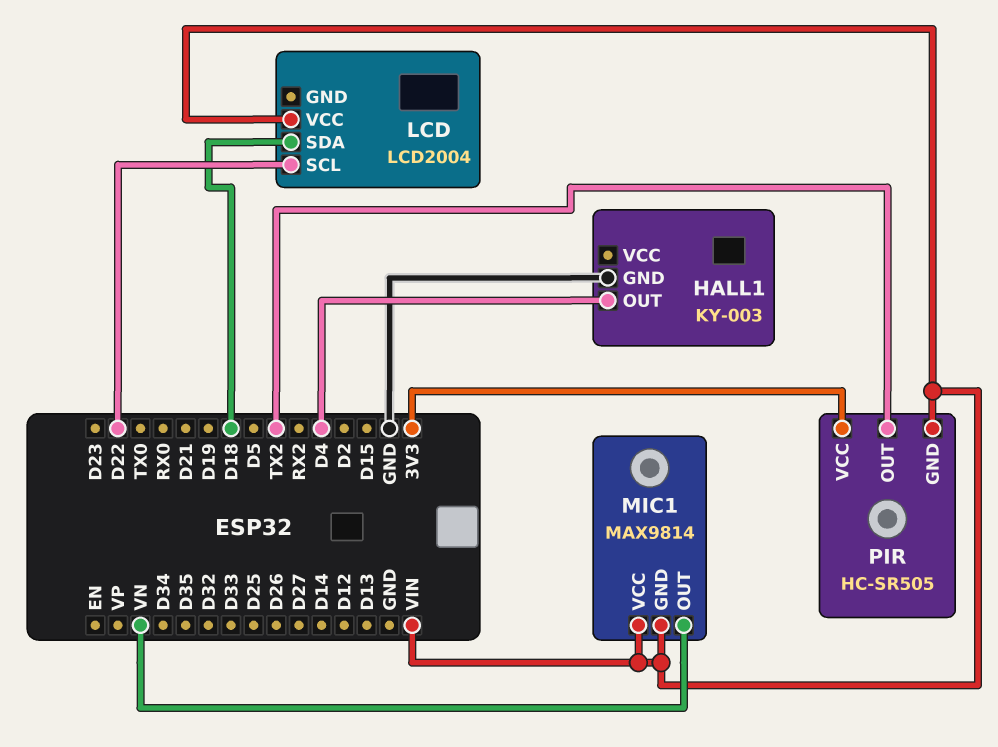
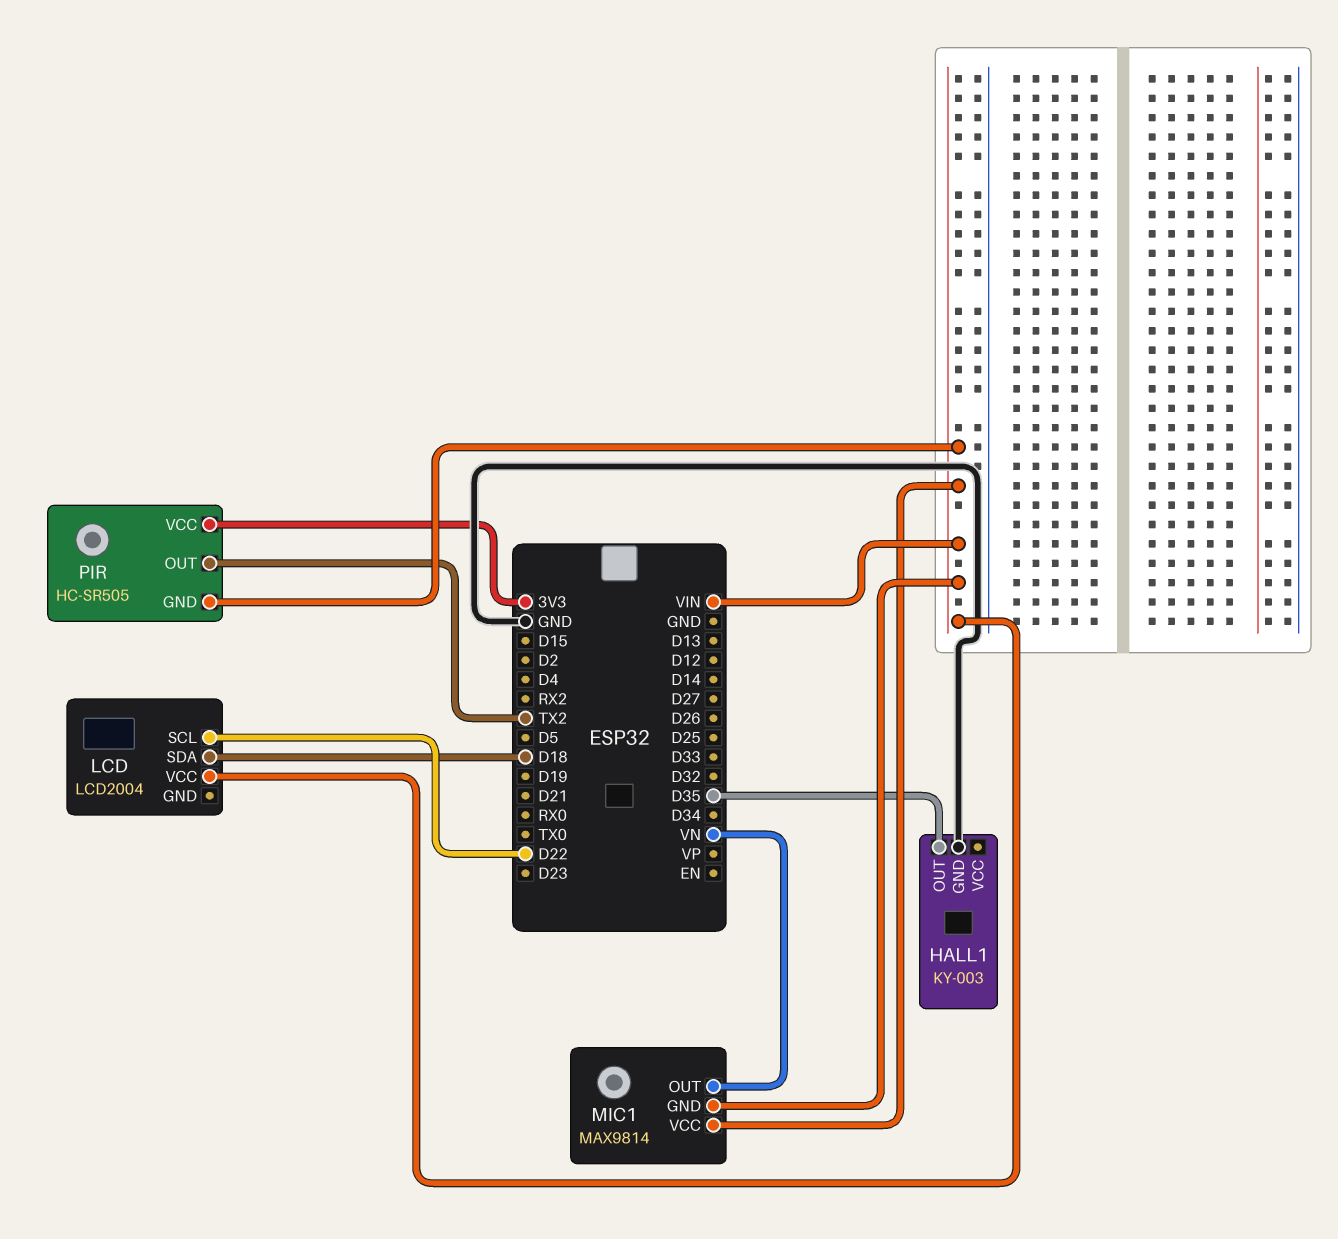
HALL1 pin OUT: D4 -> D35

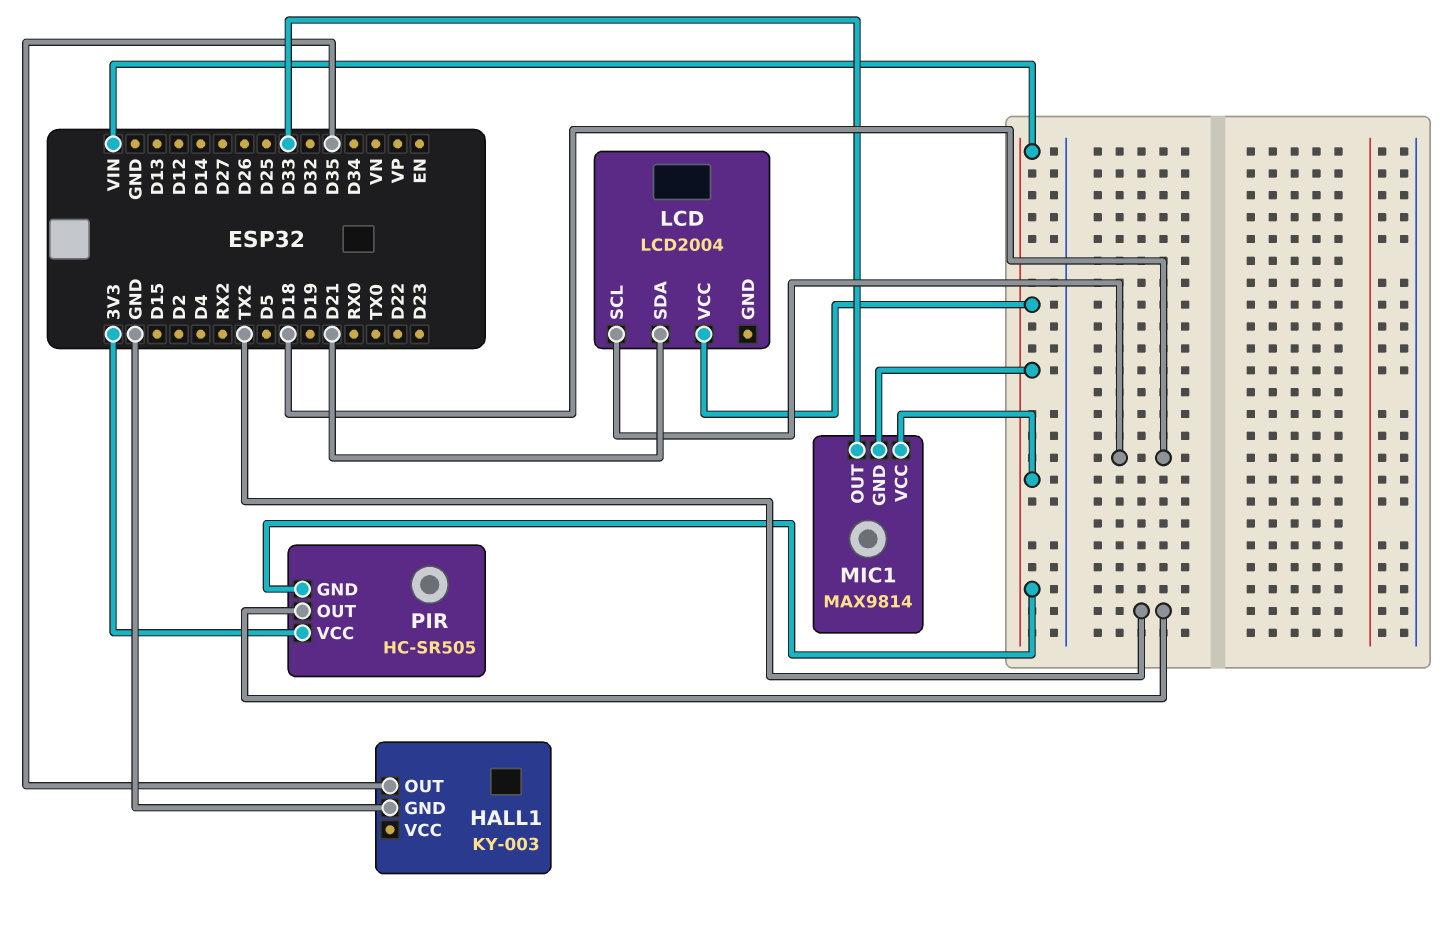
LCD pin SCL: D22 -> D18
LCD pin SDA: D18 -> D21
MIC1 pin OUT: VN -> D33

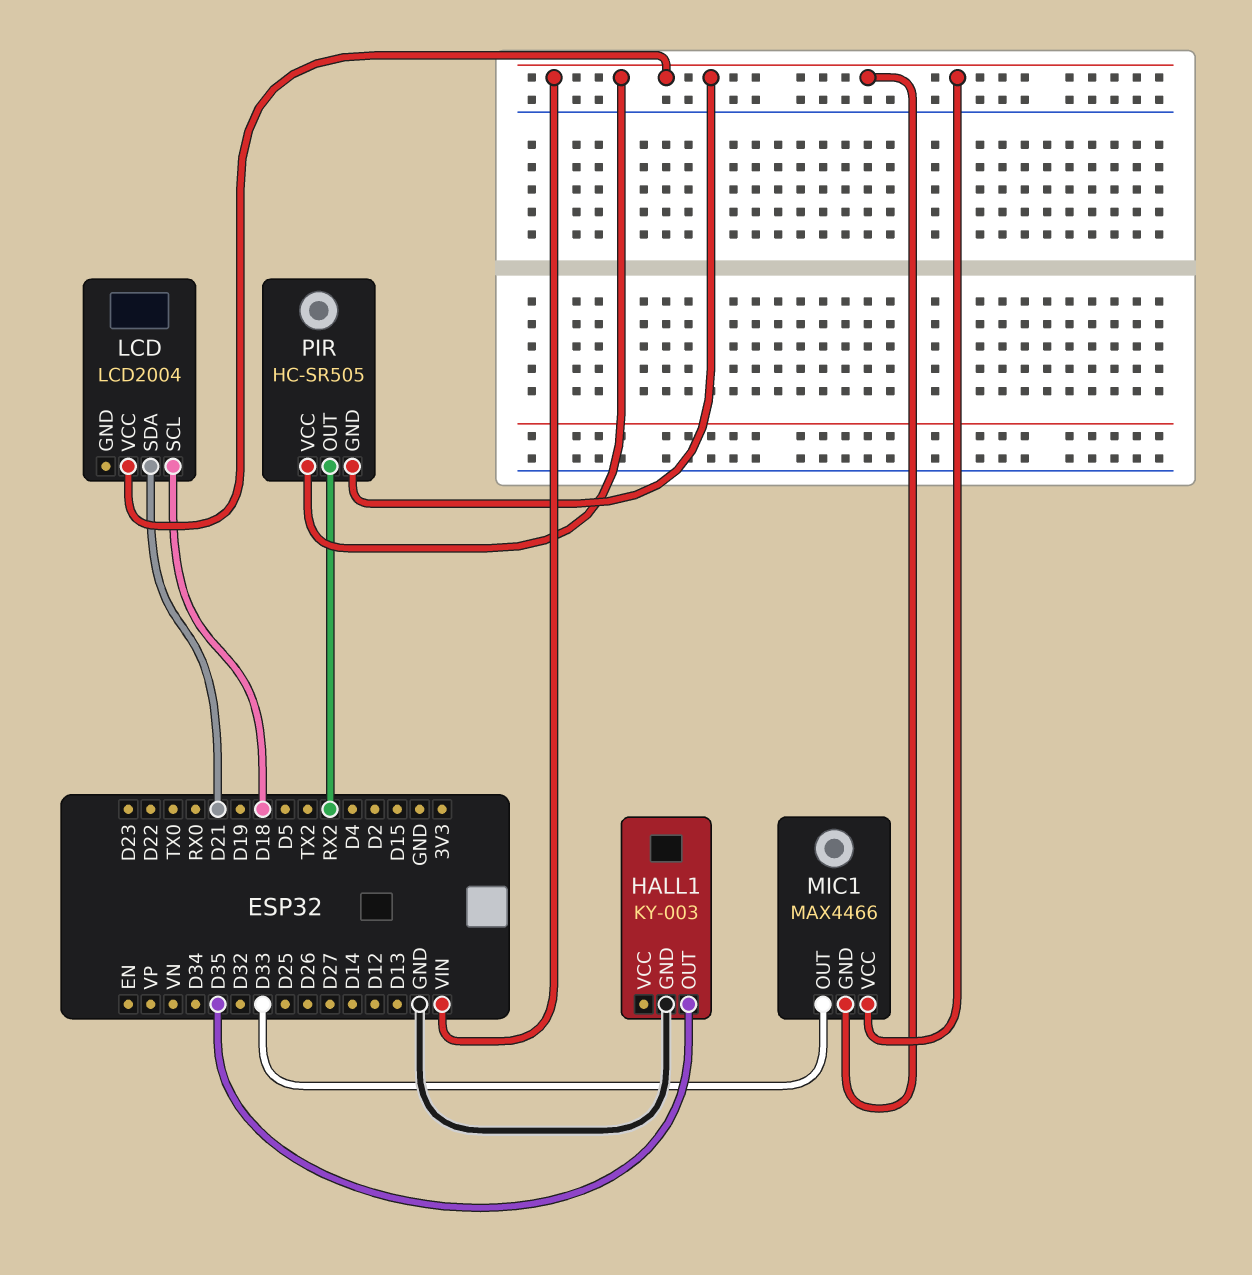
MIC1: MAX9814 -> MAX4466
PIR pin OUT: TX2 -> RX2
PIR pin VCC: 3V3 -> VIN

